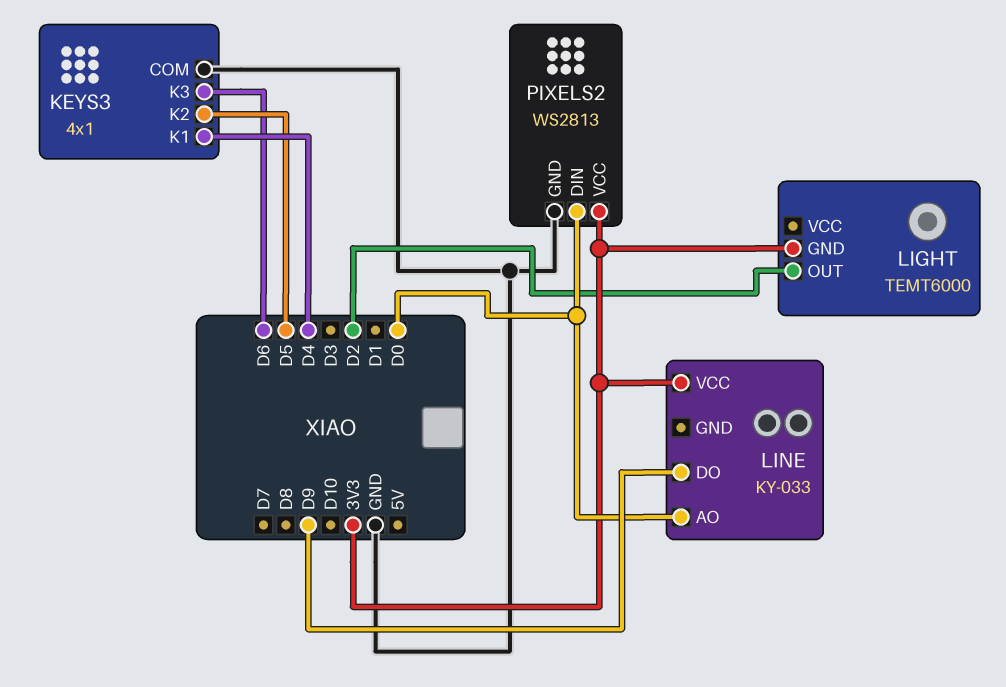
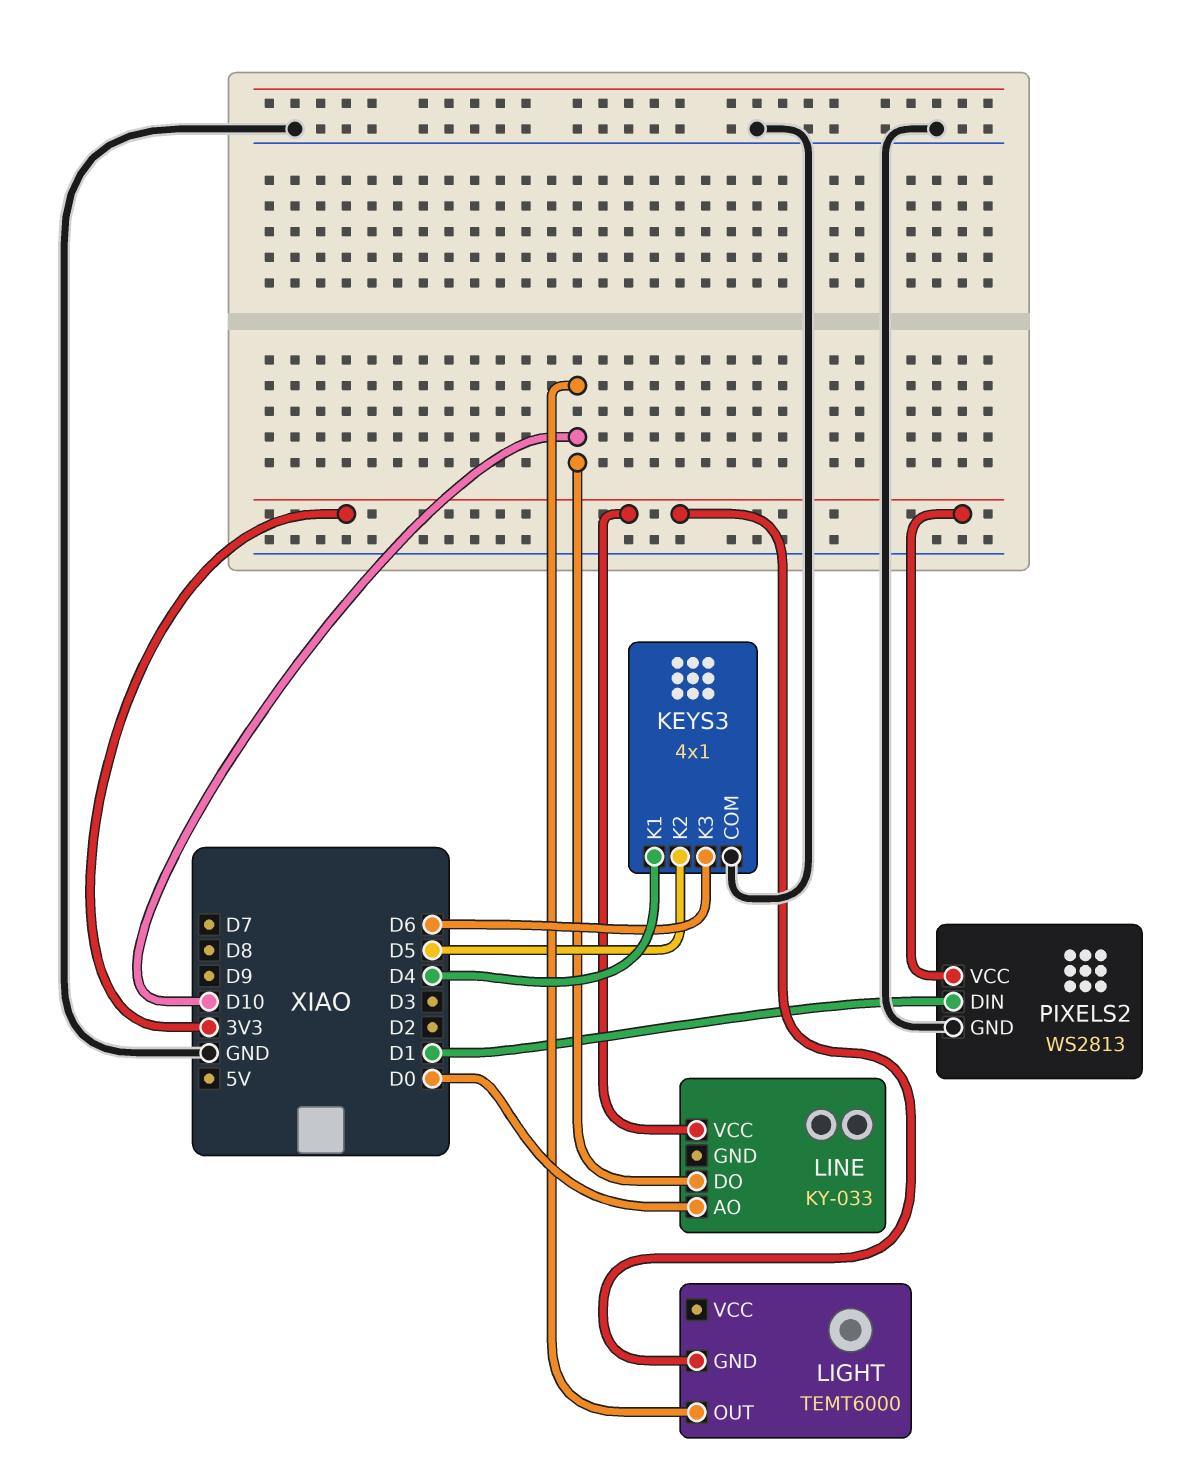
LIGHT pin OUT: D2 -> D10
LINE pin DO: D9 -> D10
PIXELS2 pin DIN: D0 -> D1

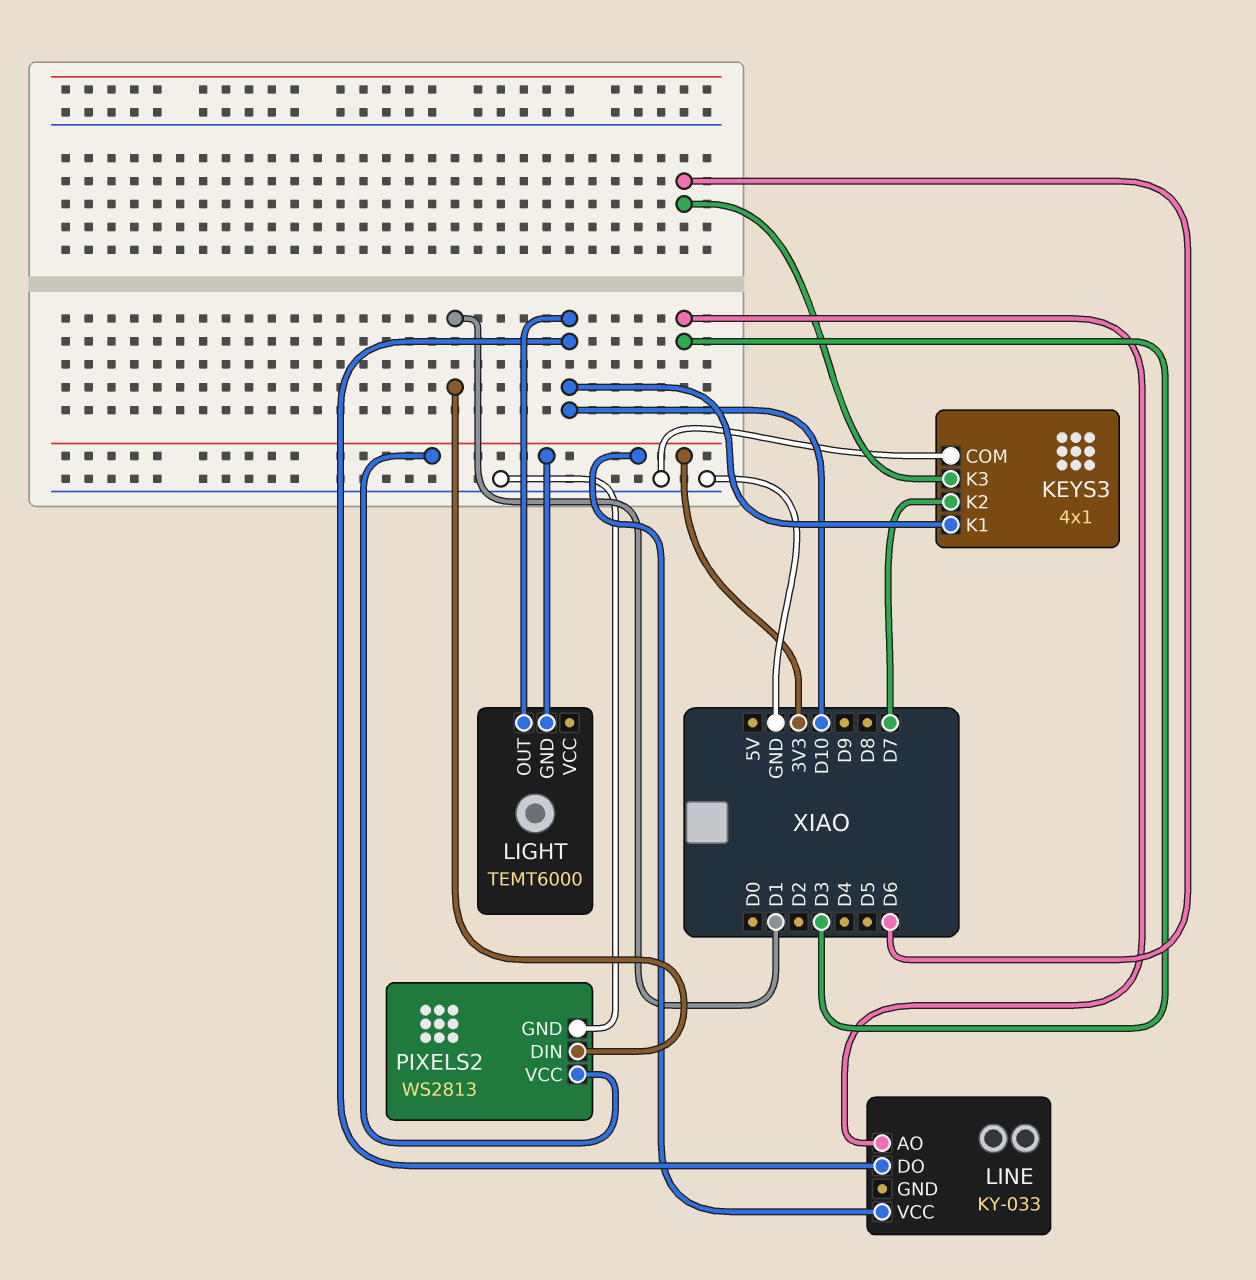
KEYS3 pin K1: D4 -> D10
KEYS3 pin K2: D5 -> D7
LINE pin AO: D0 -> D3

